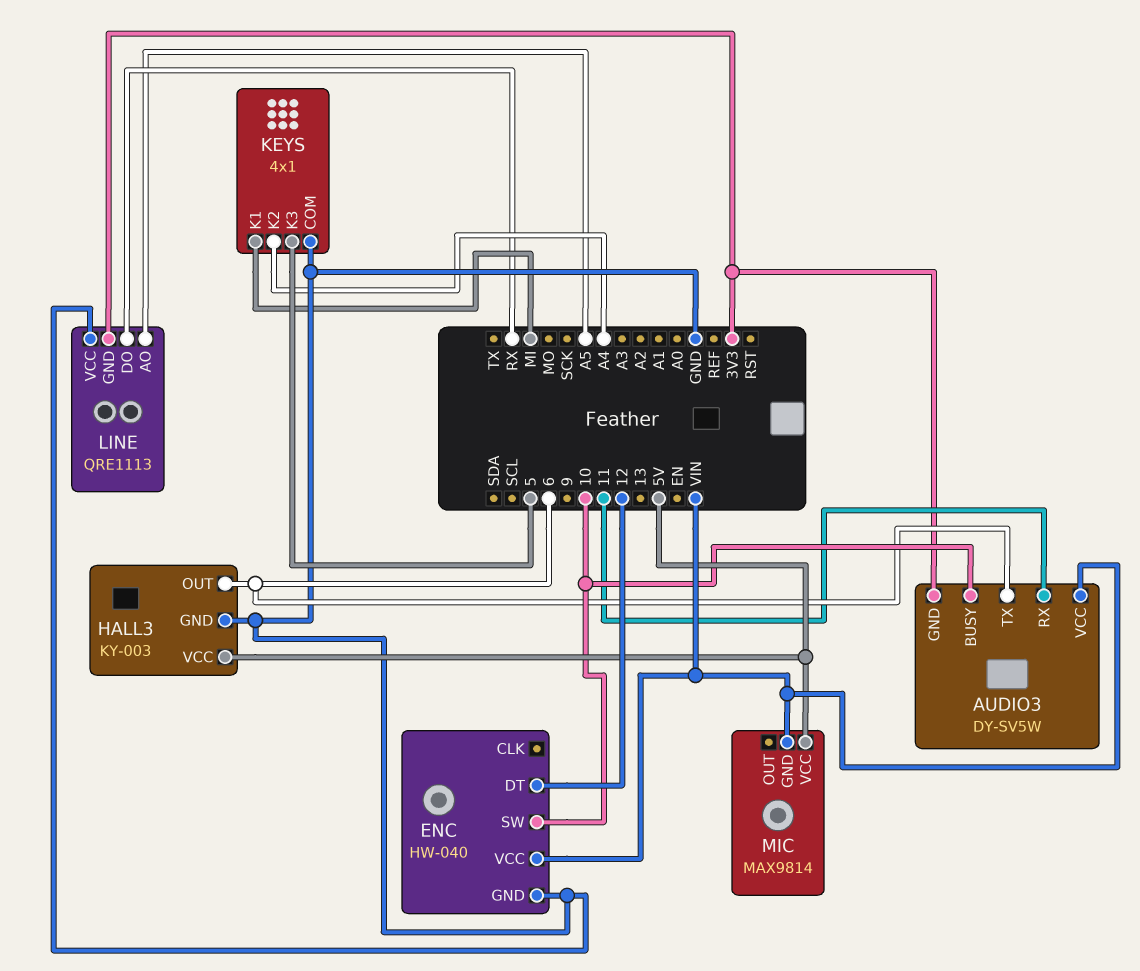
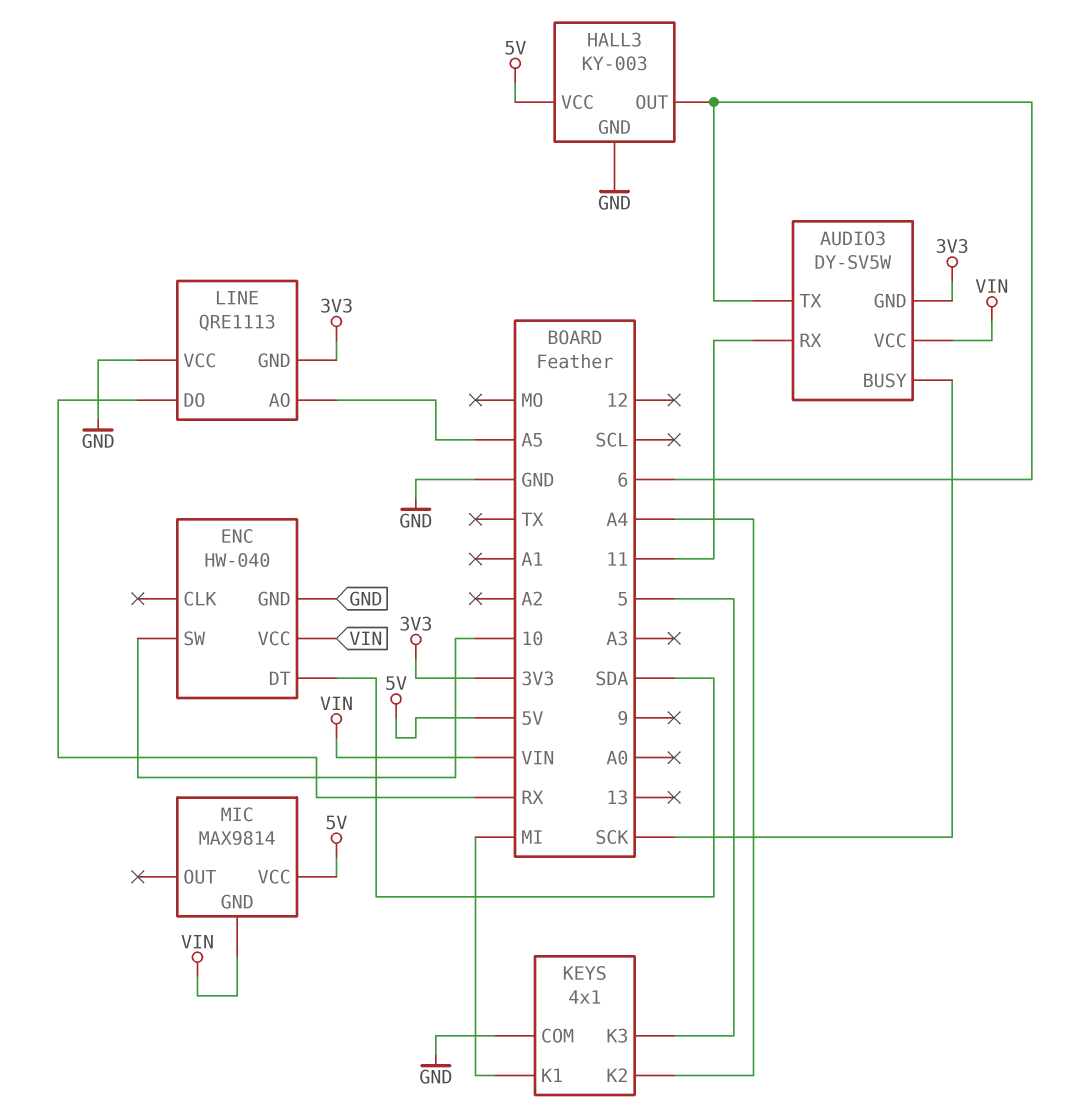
AUDIO3 pin BUSY: 10 -> SCK
ENC pin DT: 12 -> SDA

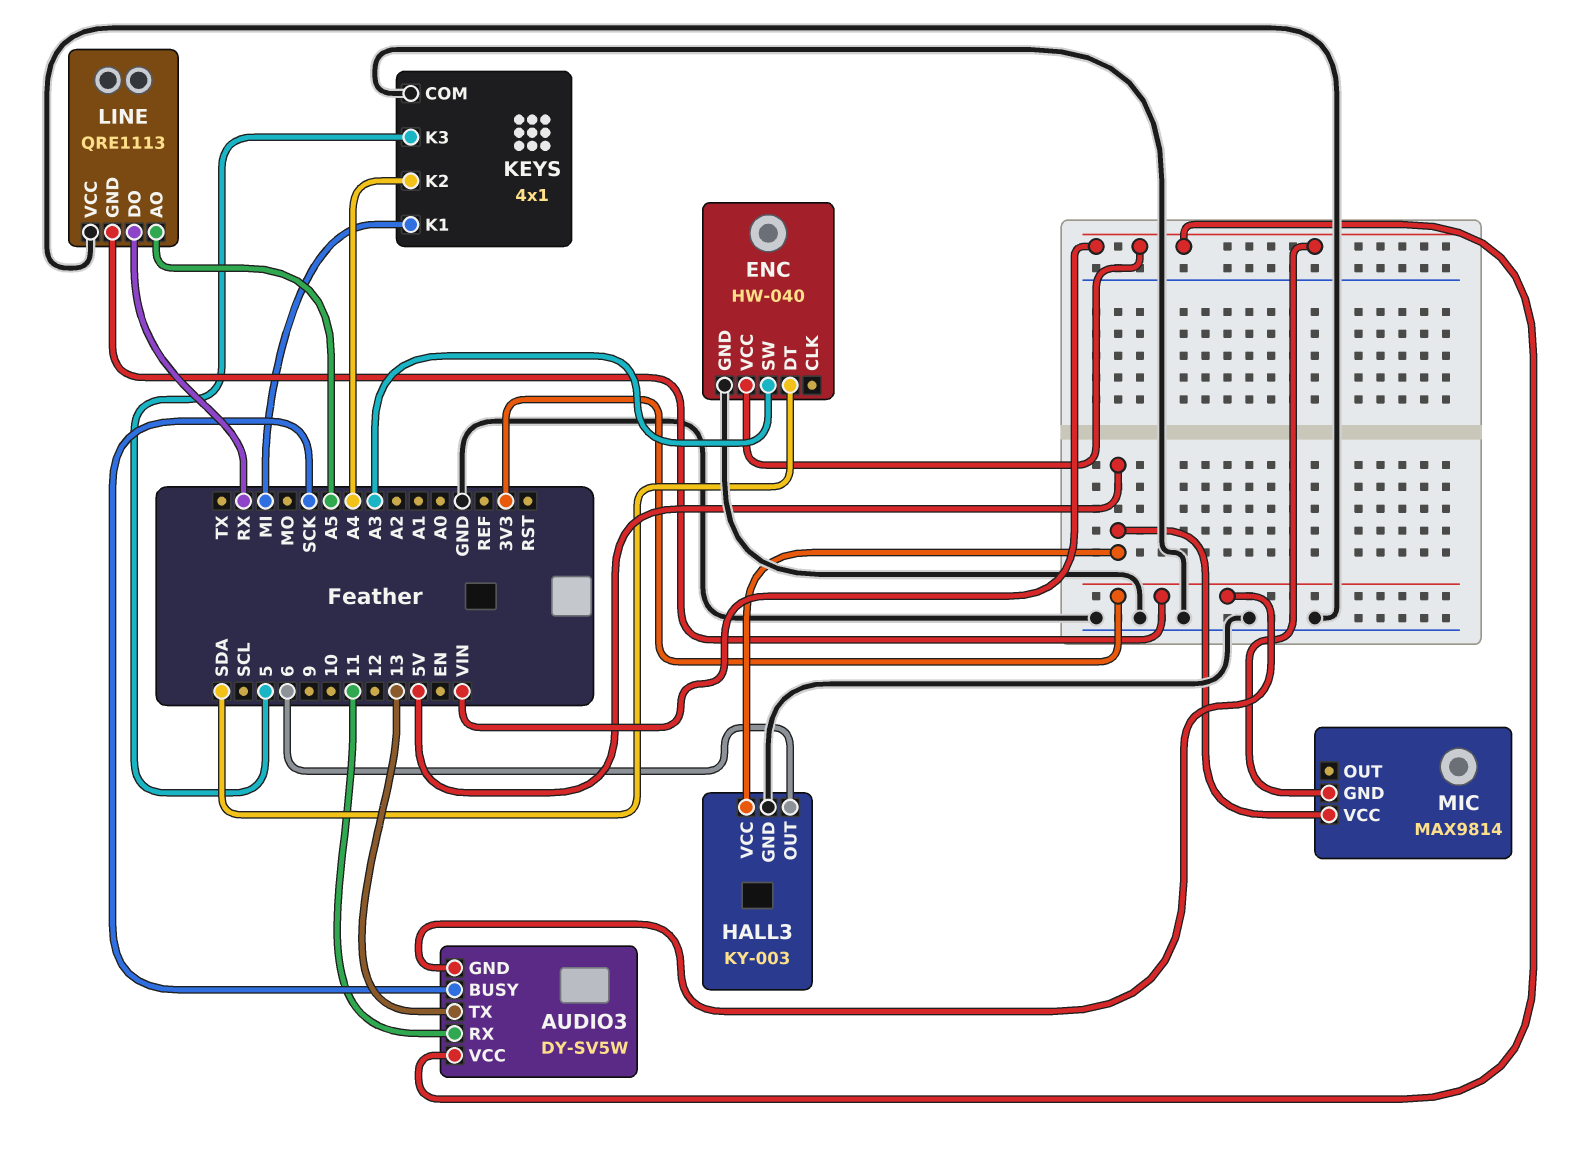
AUDIO3 pin TX: 6 -> 13
ENC pin SW: 10 -> A3

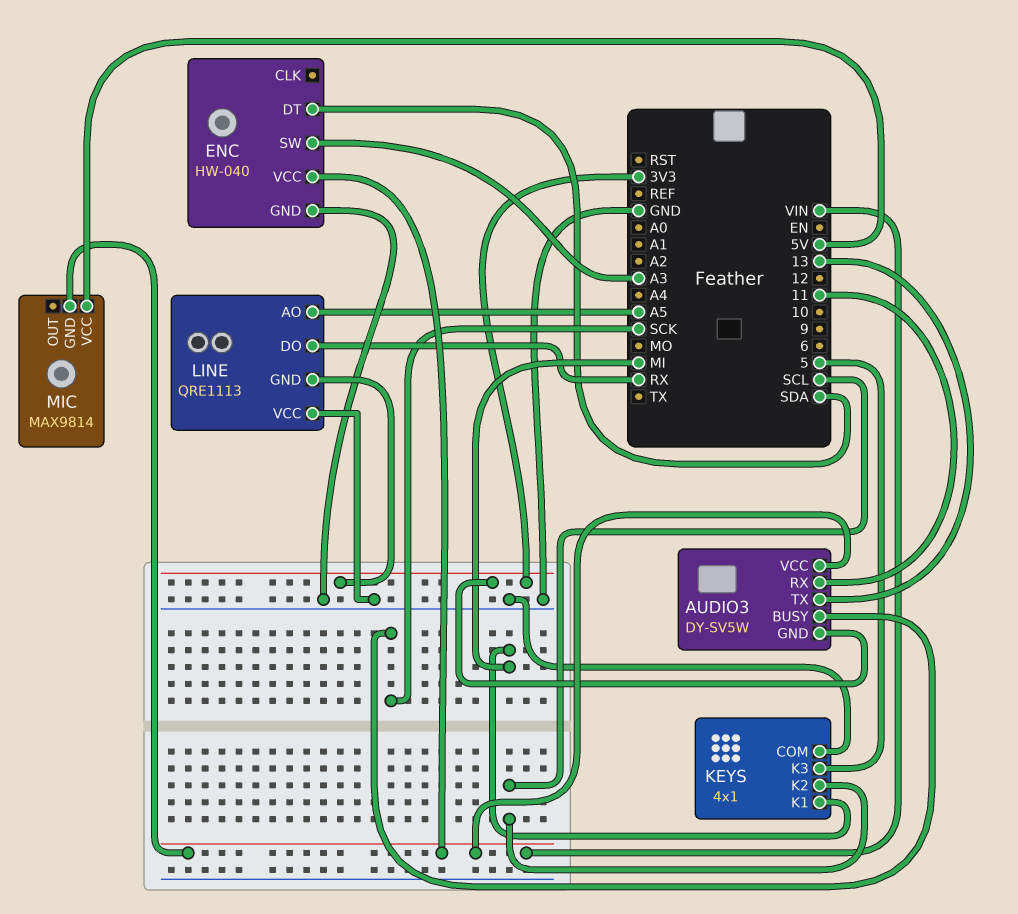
HALL3: KY-003 -> none
HALL3 pin GND: GND -> none
HALL3 pin OUT: 6 -> none
HALL3 pin VCC: 5V -> none
KEYS pin K2: A4 -> SCL

